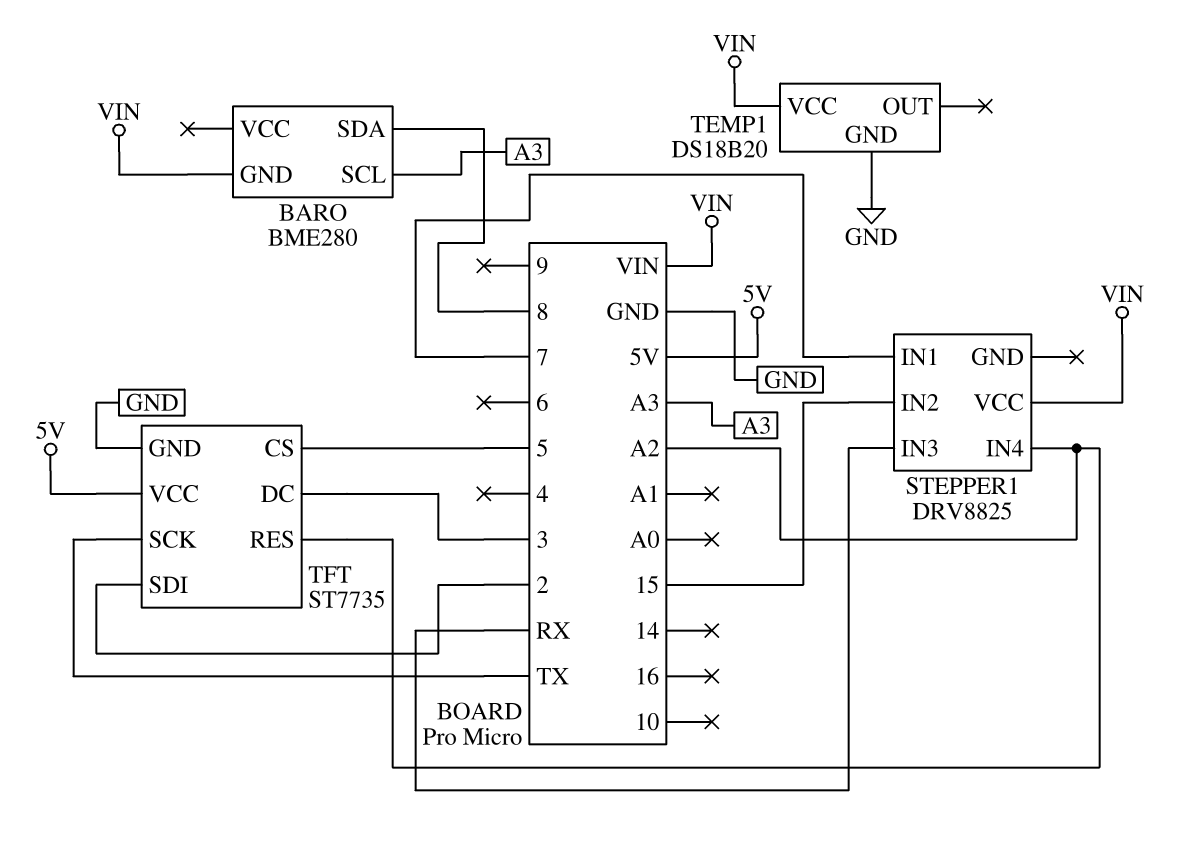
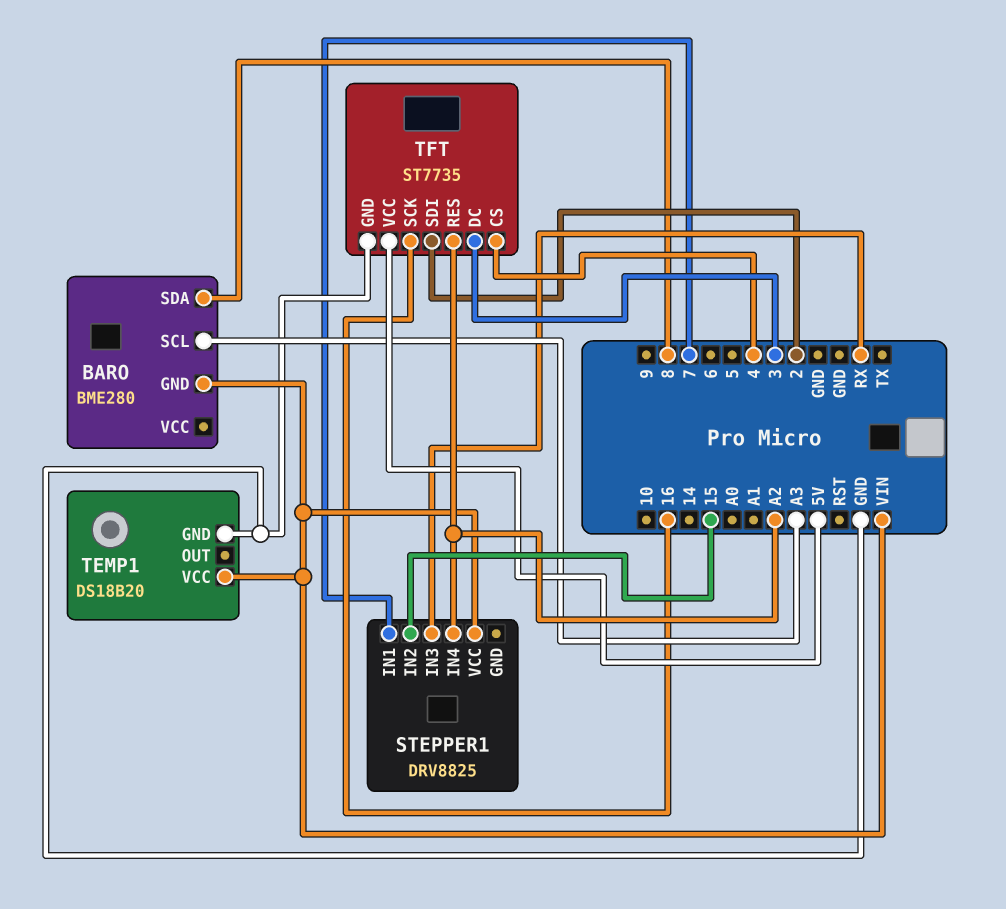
TFT pin CS: 5 -> 4
TFT pin SCK: TX -> 16

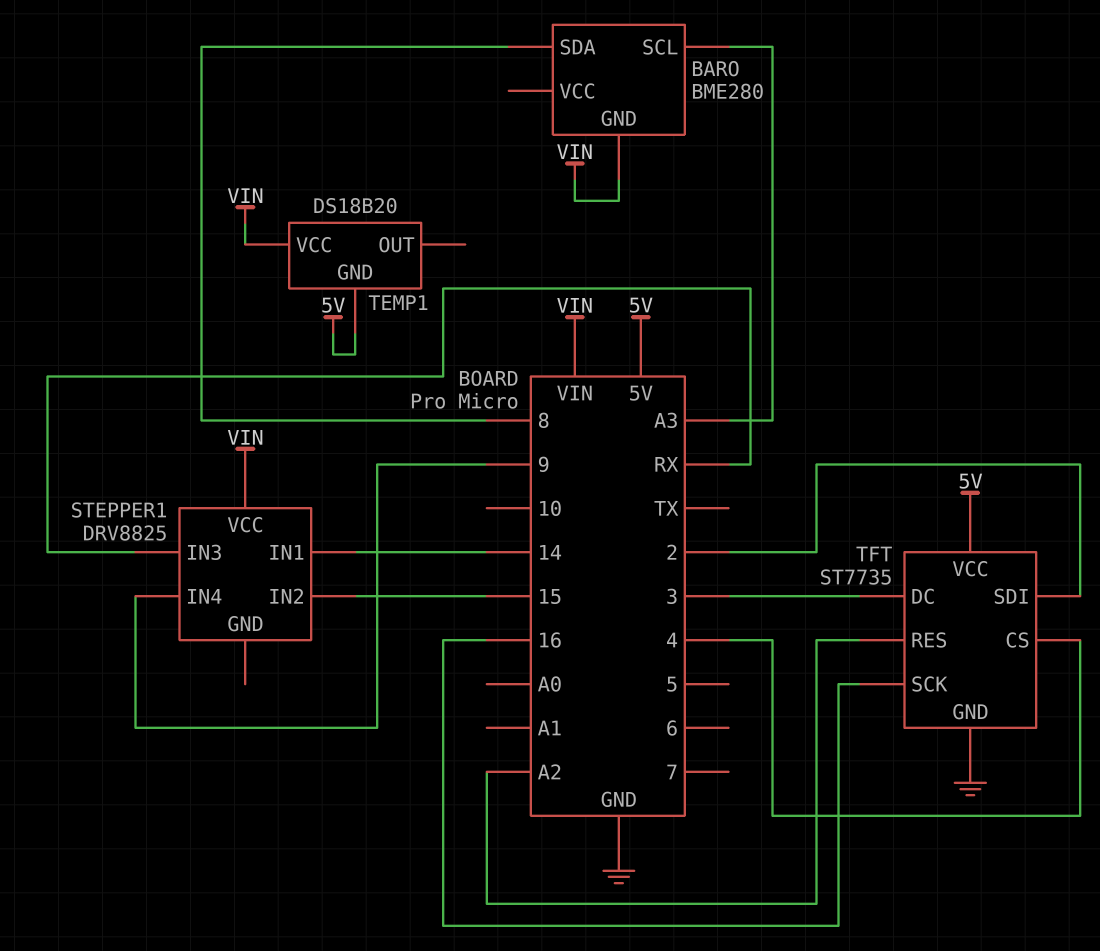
STEPPER1 pin IN1: 7 -> 14
STEPPER1 pin IN4: A2 -> 9
TEMP1 pin GND: GND -> 5V

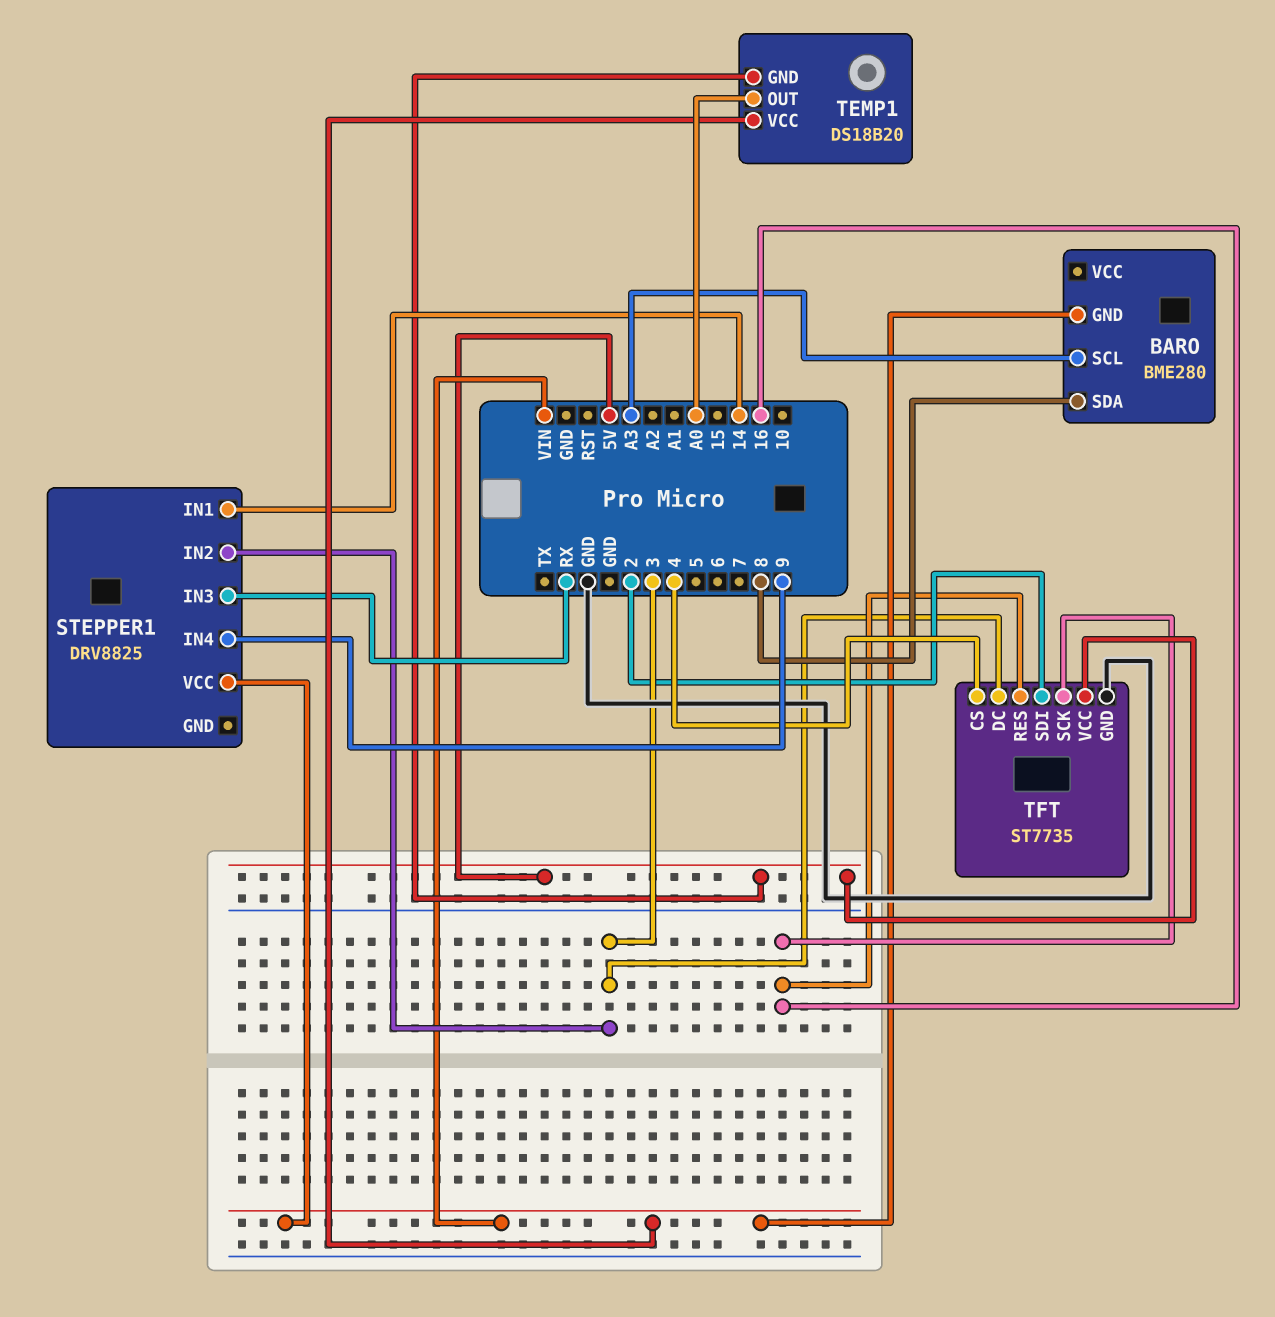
STEPPER1 pin IN2: 15 -> 3
TEMP1 pin OUT: none -> A0
TFT pin RES: A2 -> 16

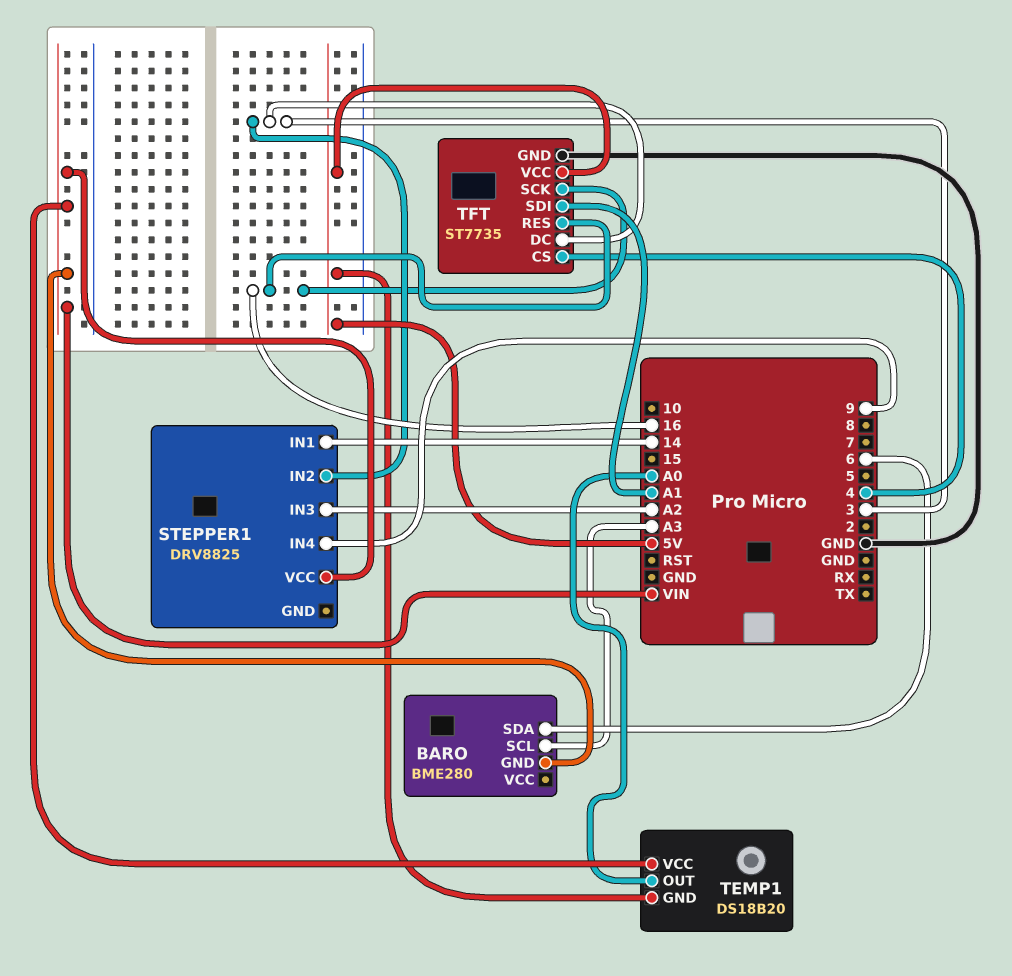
BARO pin SDA: 8 -> 6
STEPPER1 pin IN3: RX -> A2
TFT pin SDI: 2 -> A1

